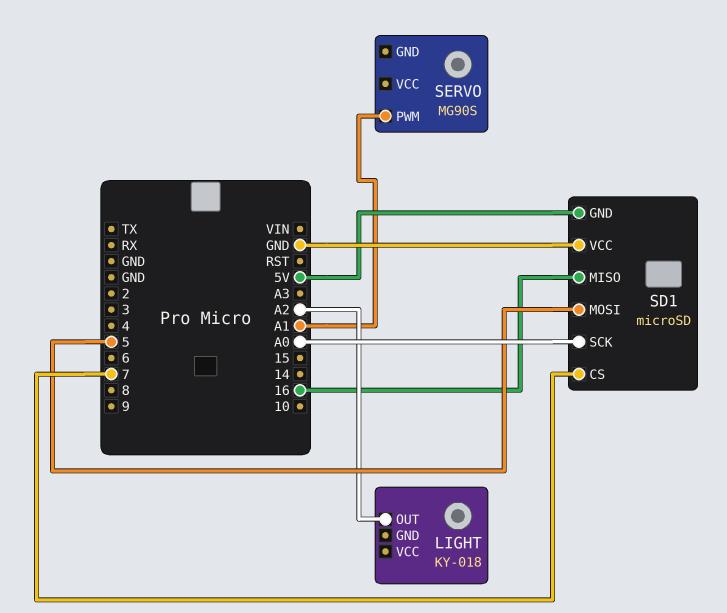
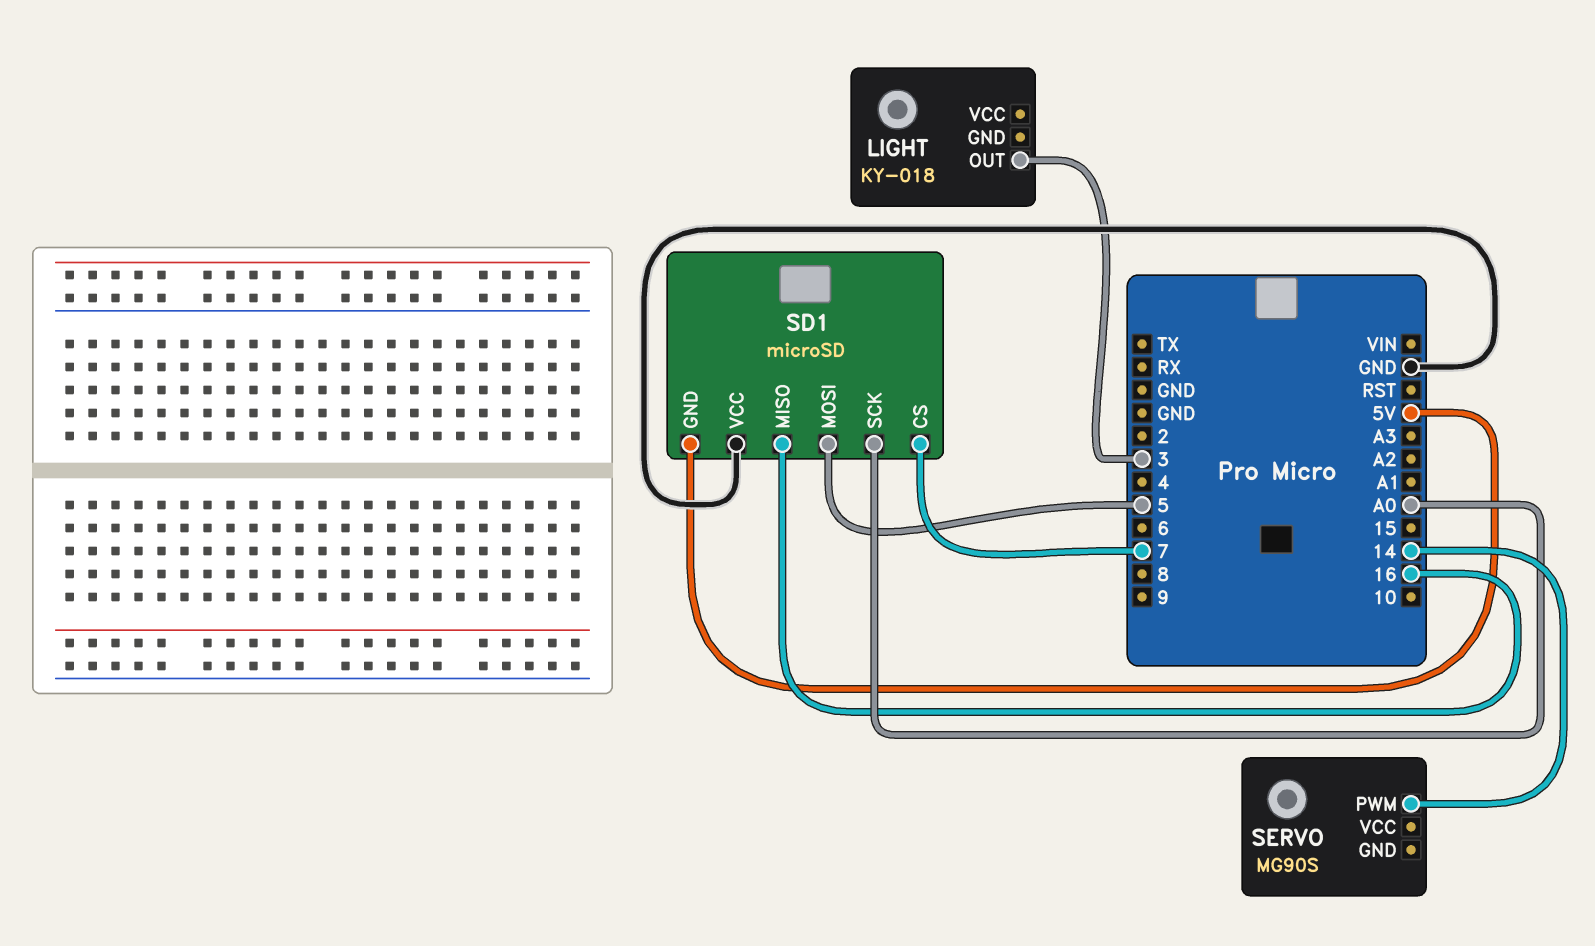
LIGHT pin OUT: A2 -> 3
SERVO pin PWM: A1 -> 14

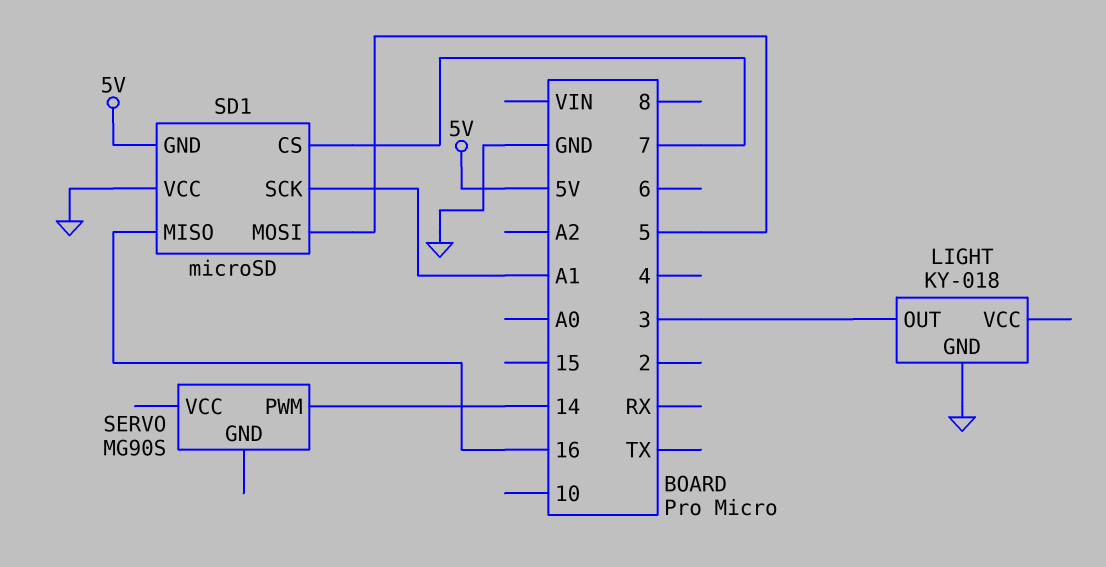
LIGHT pin GND: none -> GND
SD1 pin SCK: A0 -> A1

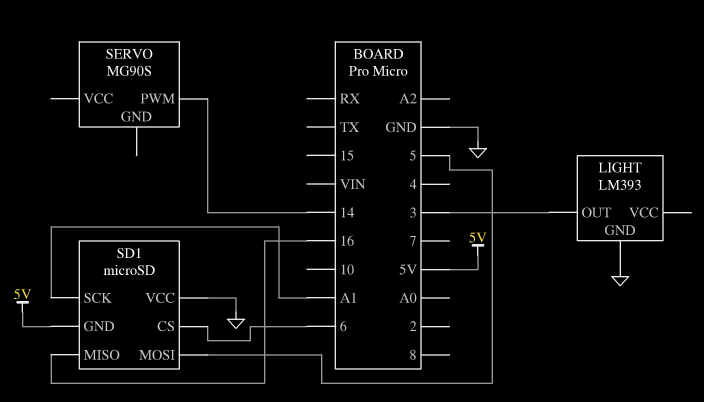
LIGHT: KY-018 -> LM393
SD1 pin CS: 7 -> 6

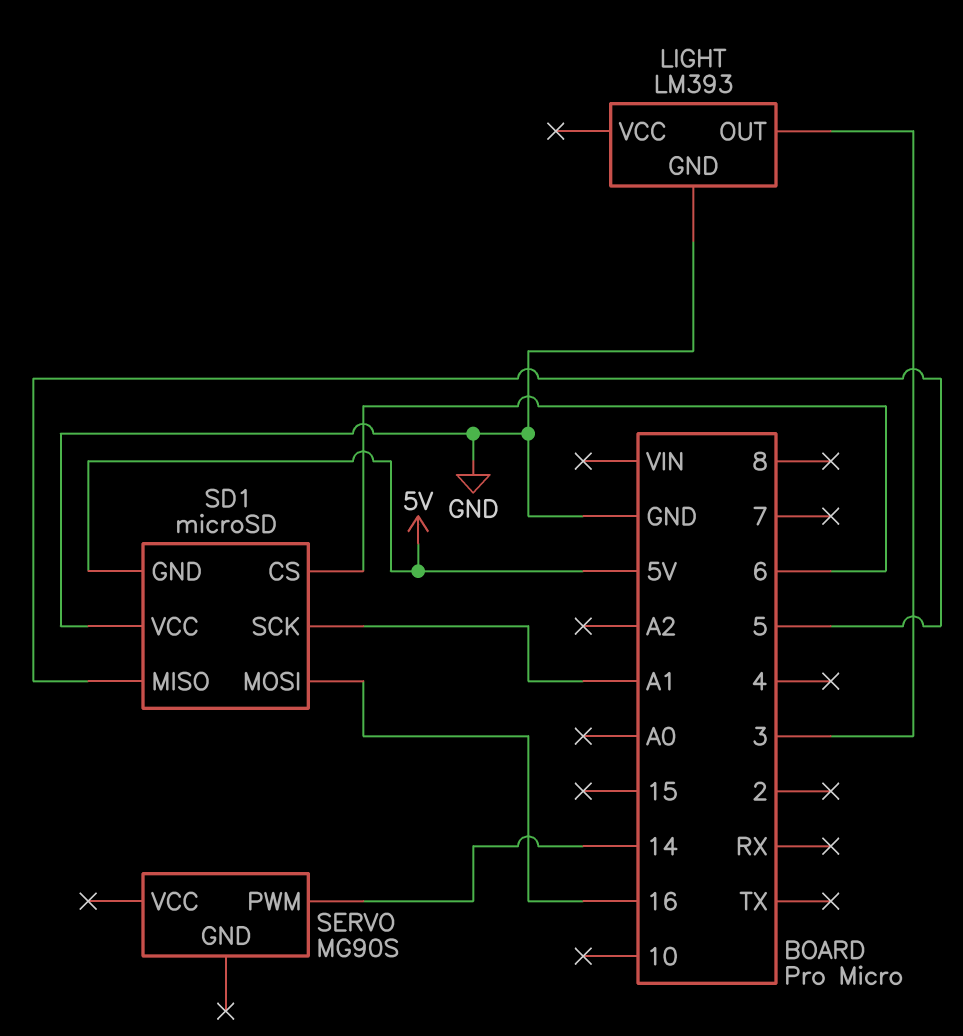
SD1 pin MISO: 16 -> 5
SD1 pin MOSI: 5 -> 16

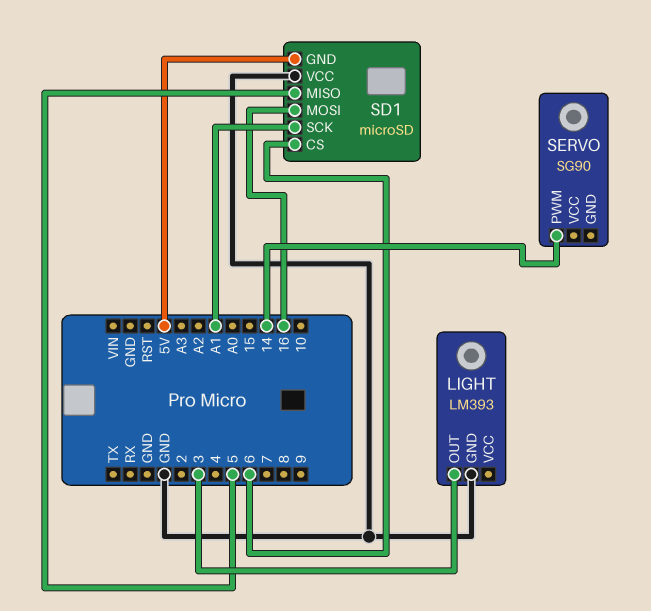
SERVO: MG90S -> SG90

